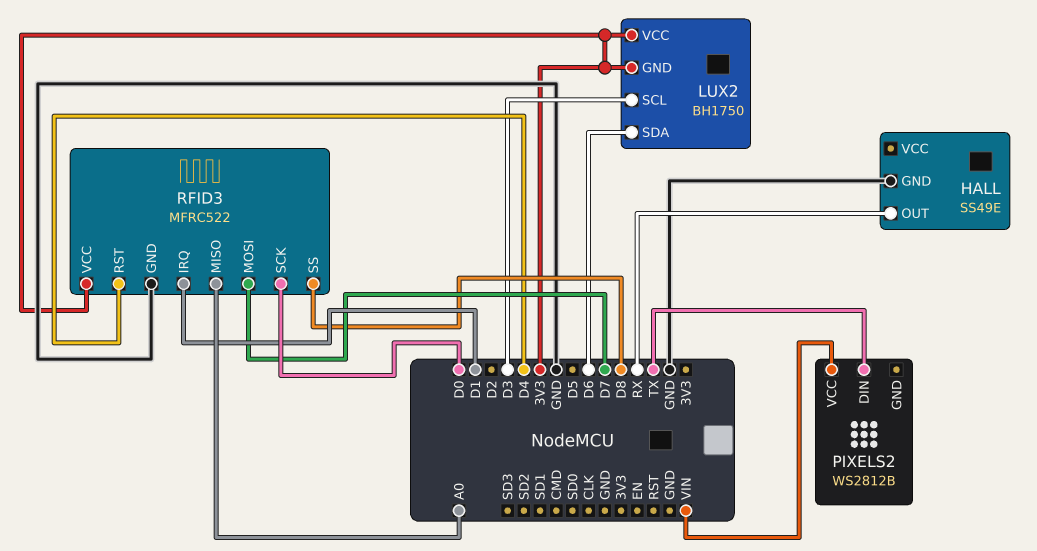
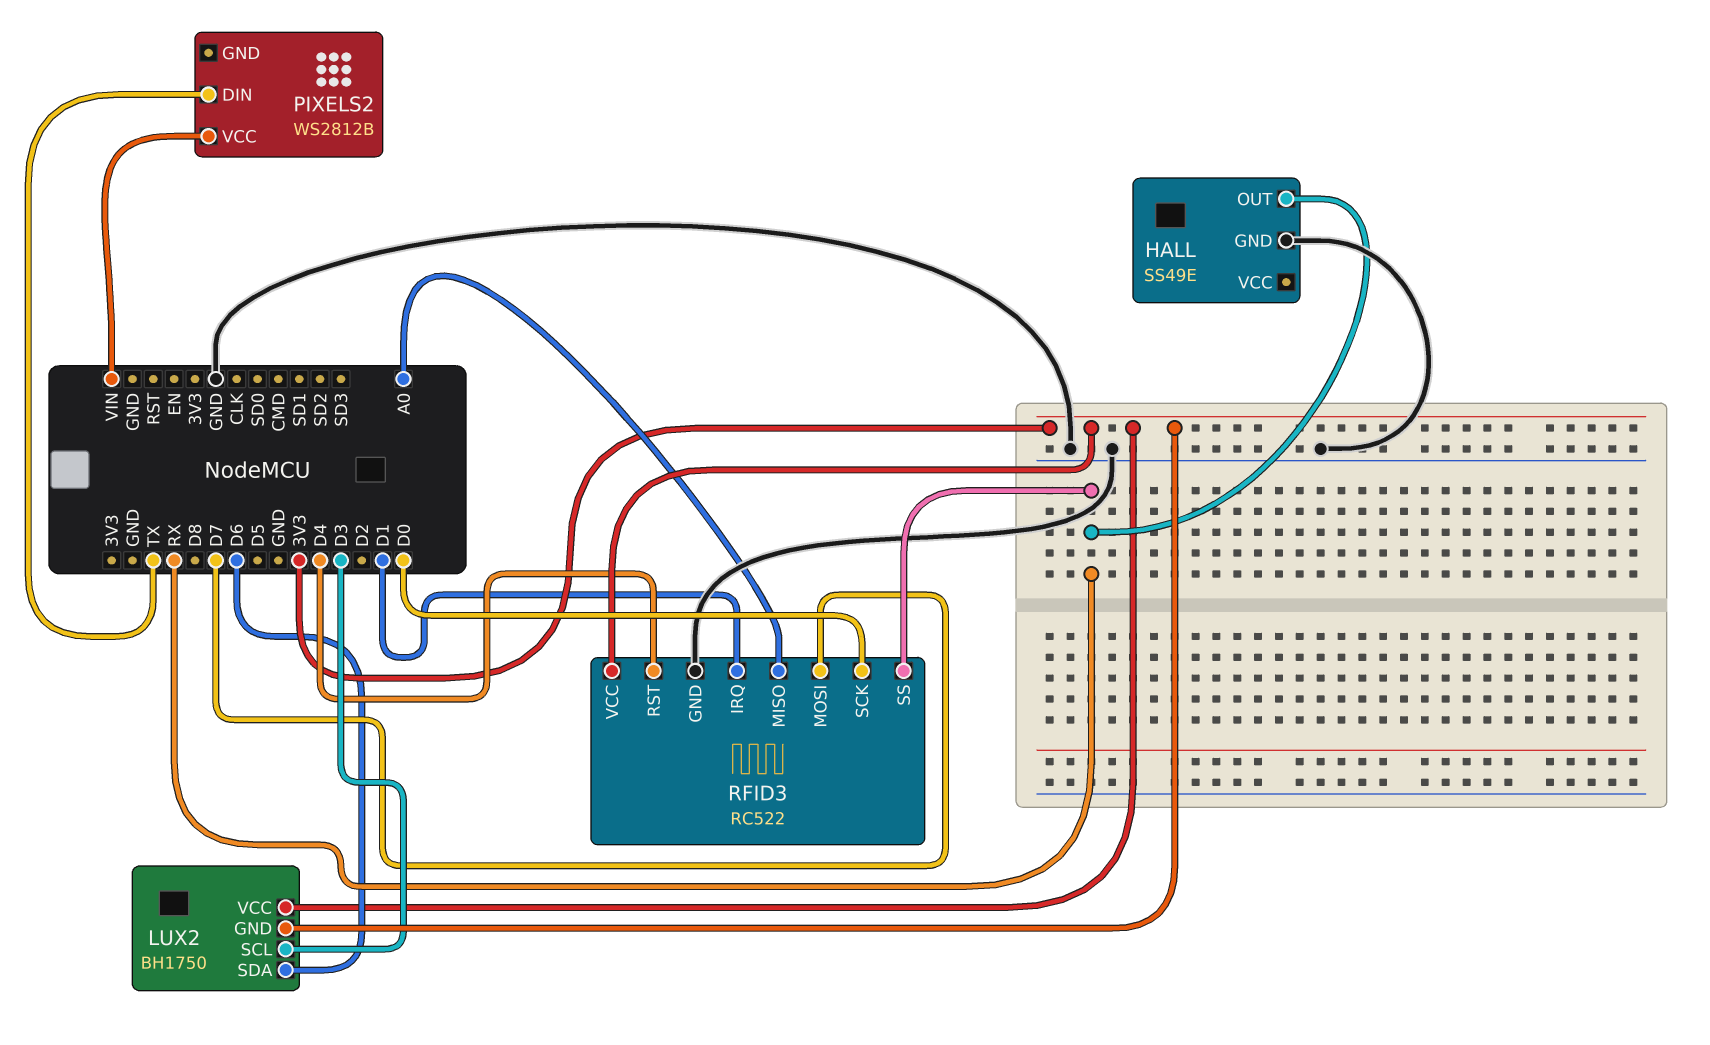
RFID3: MFRC522 -> RC522
RFID3 pin SS: D8 -> RX

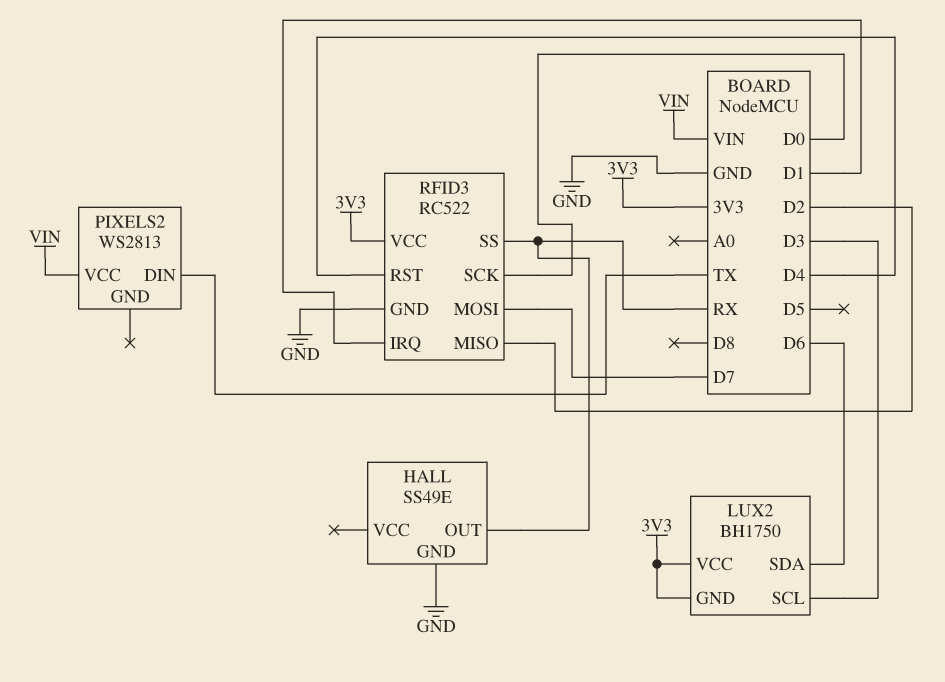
PIXELS2: WS2812B -> WS2813
RFID3 pin MISO: A0 -> D2

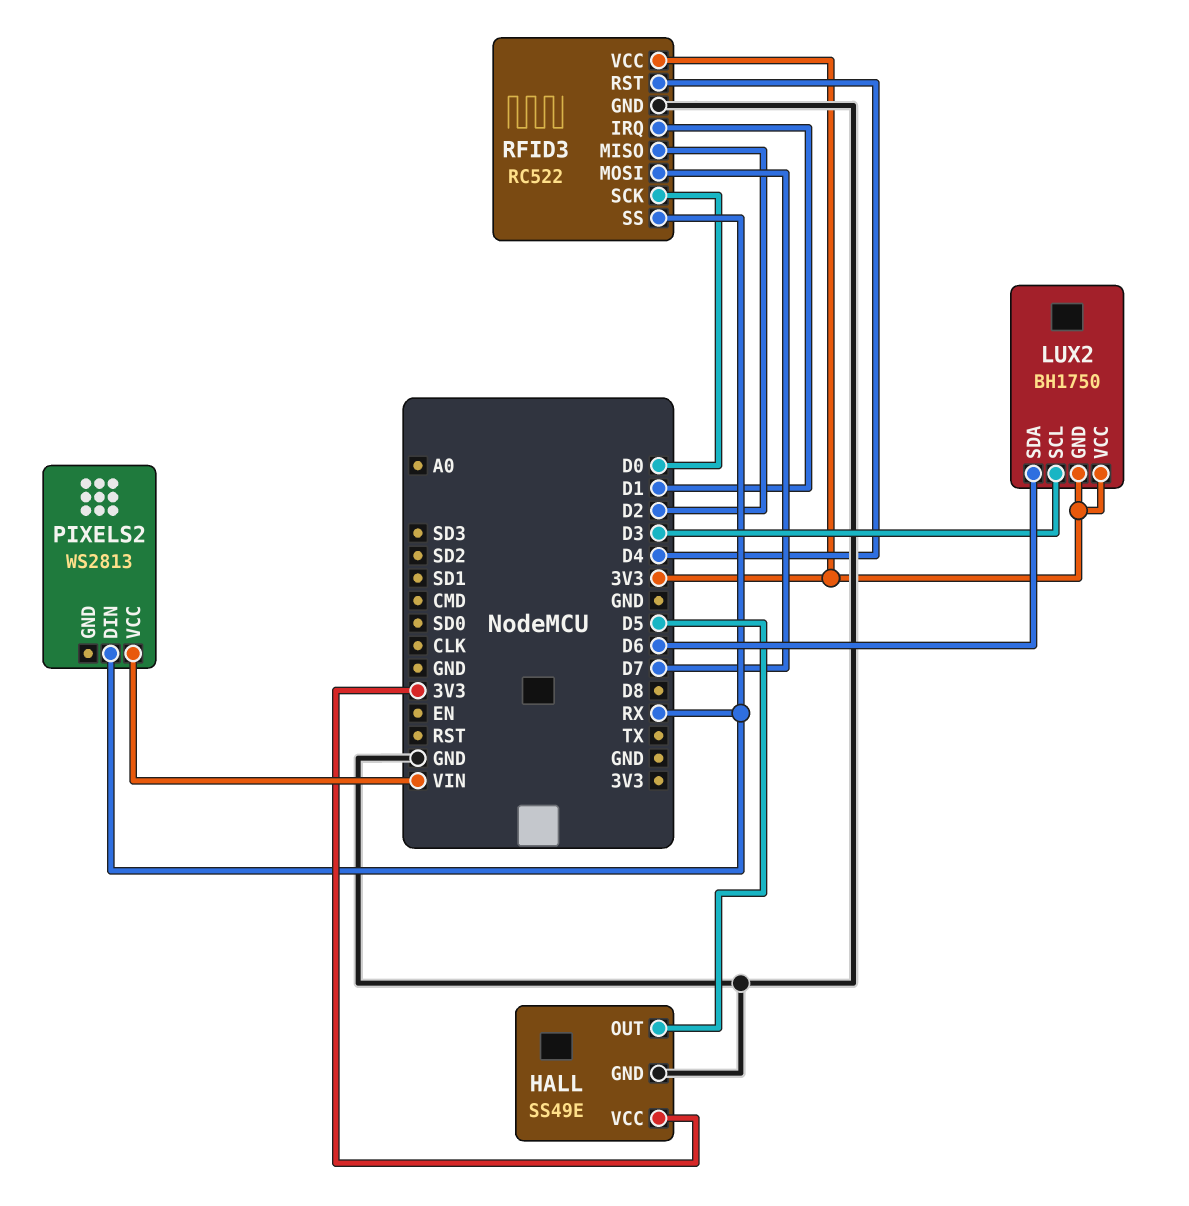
HALL pin OUT: RX -> D5
HALL pin VCC: none -> 3V3
PIXELS2 pin DIN: TX -> RX

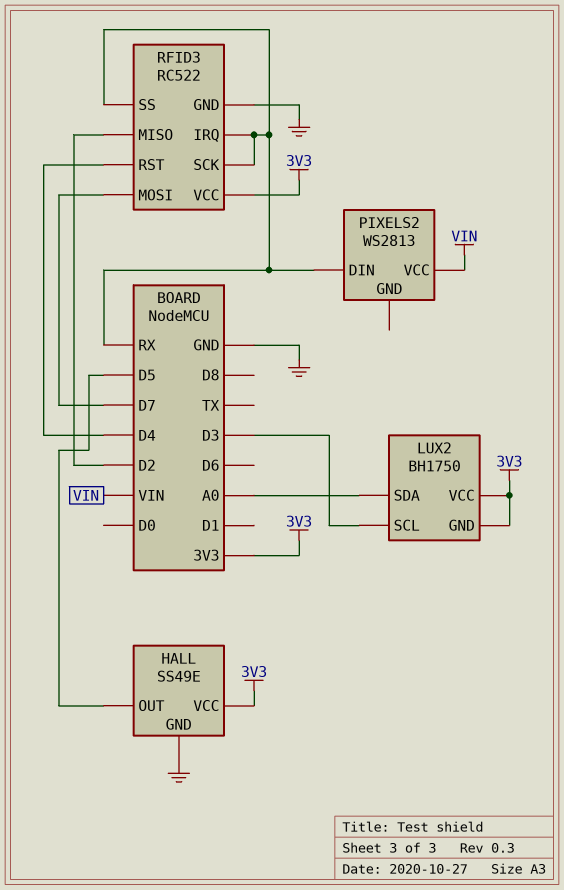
LUX2 pin SDA: D6 -> A0
RFID3 pin IRQ: D1 -> RX
RFID3 pin SCK: D0 -> RX

